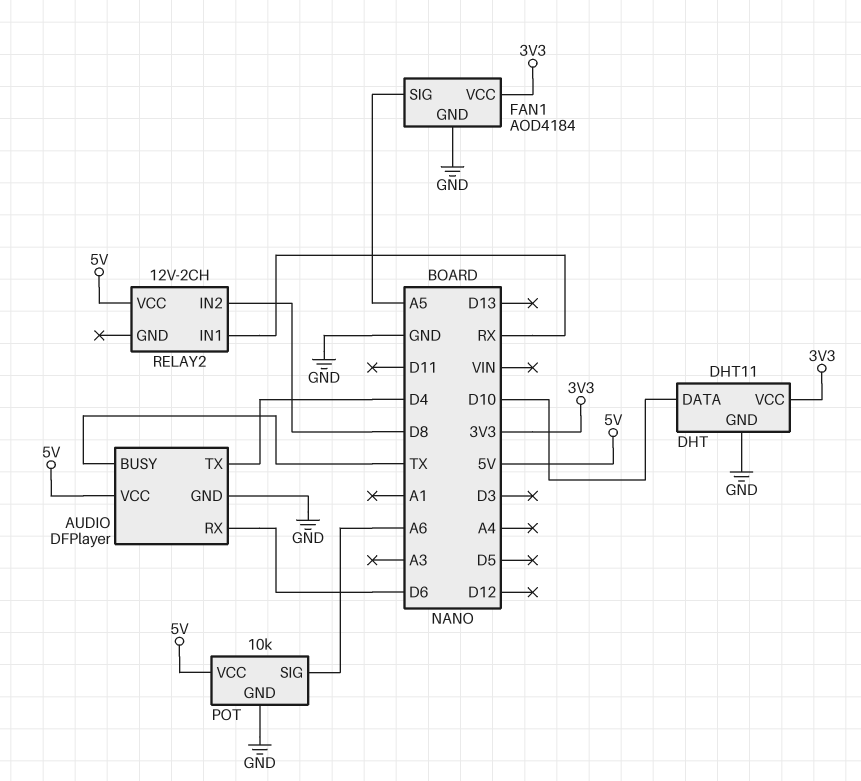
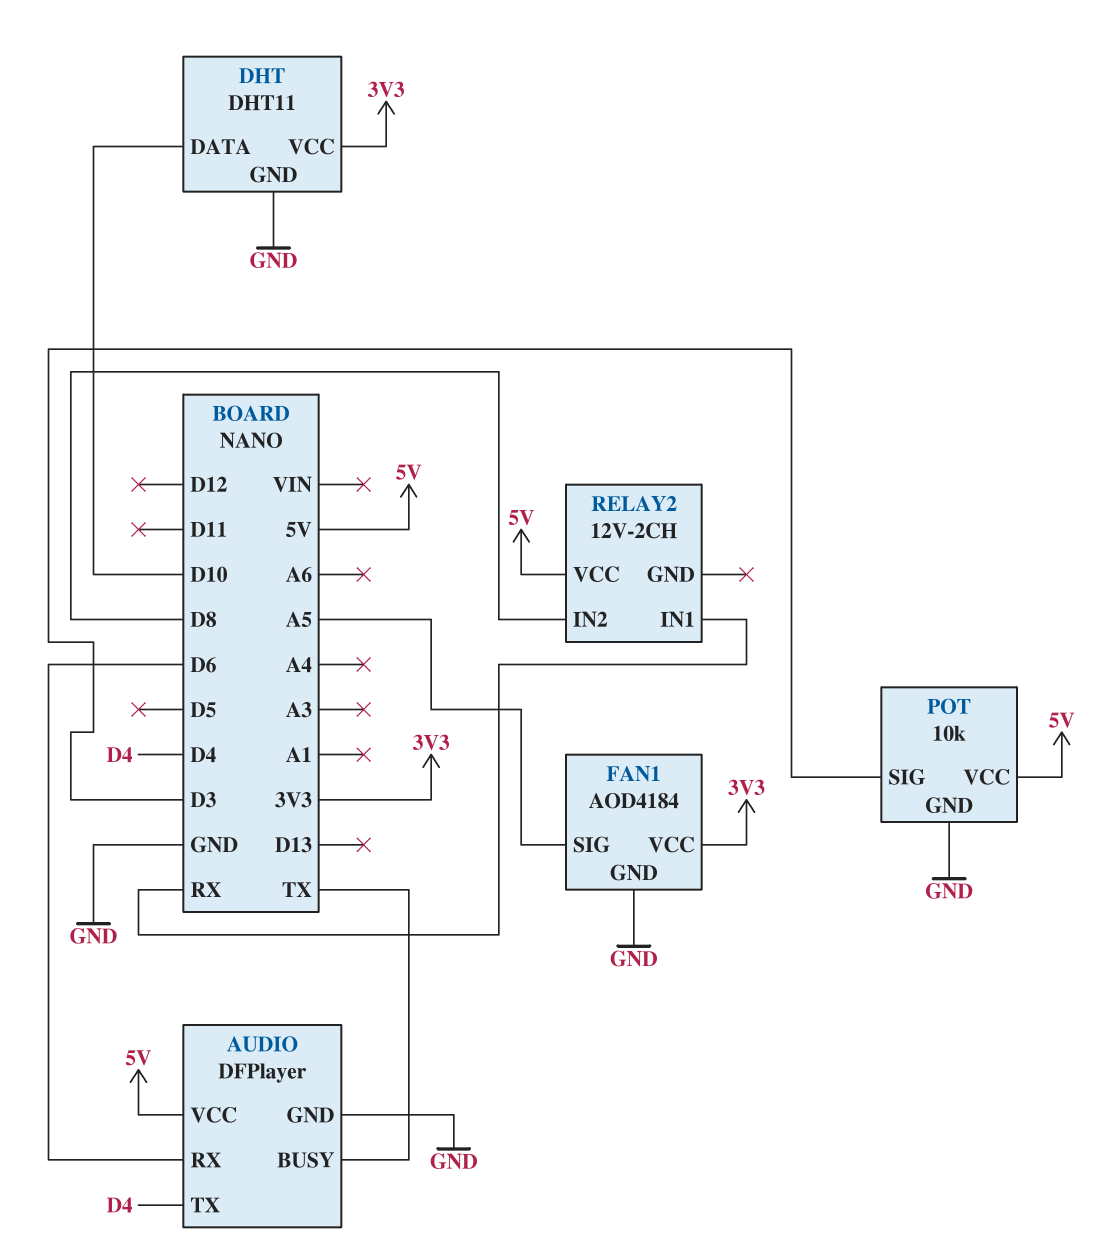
POT pin SIG: A6 -> D3

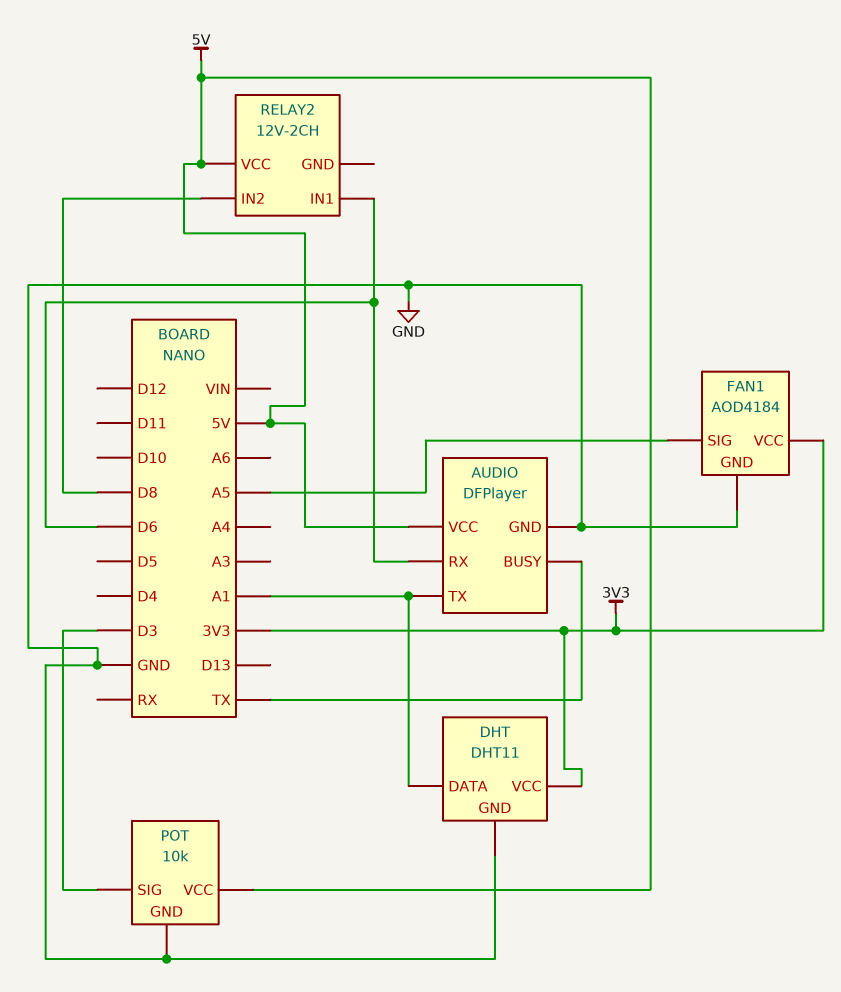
AUDIO pin TX: D4 -> A1
DHT pin DATA: D10 -> A1
RELAY2 pin IN1: RX -> D6

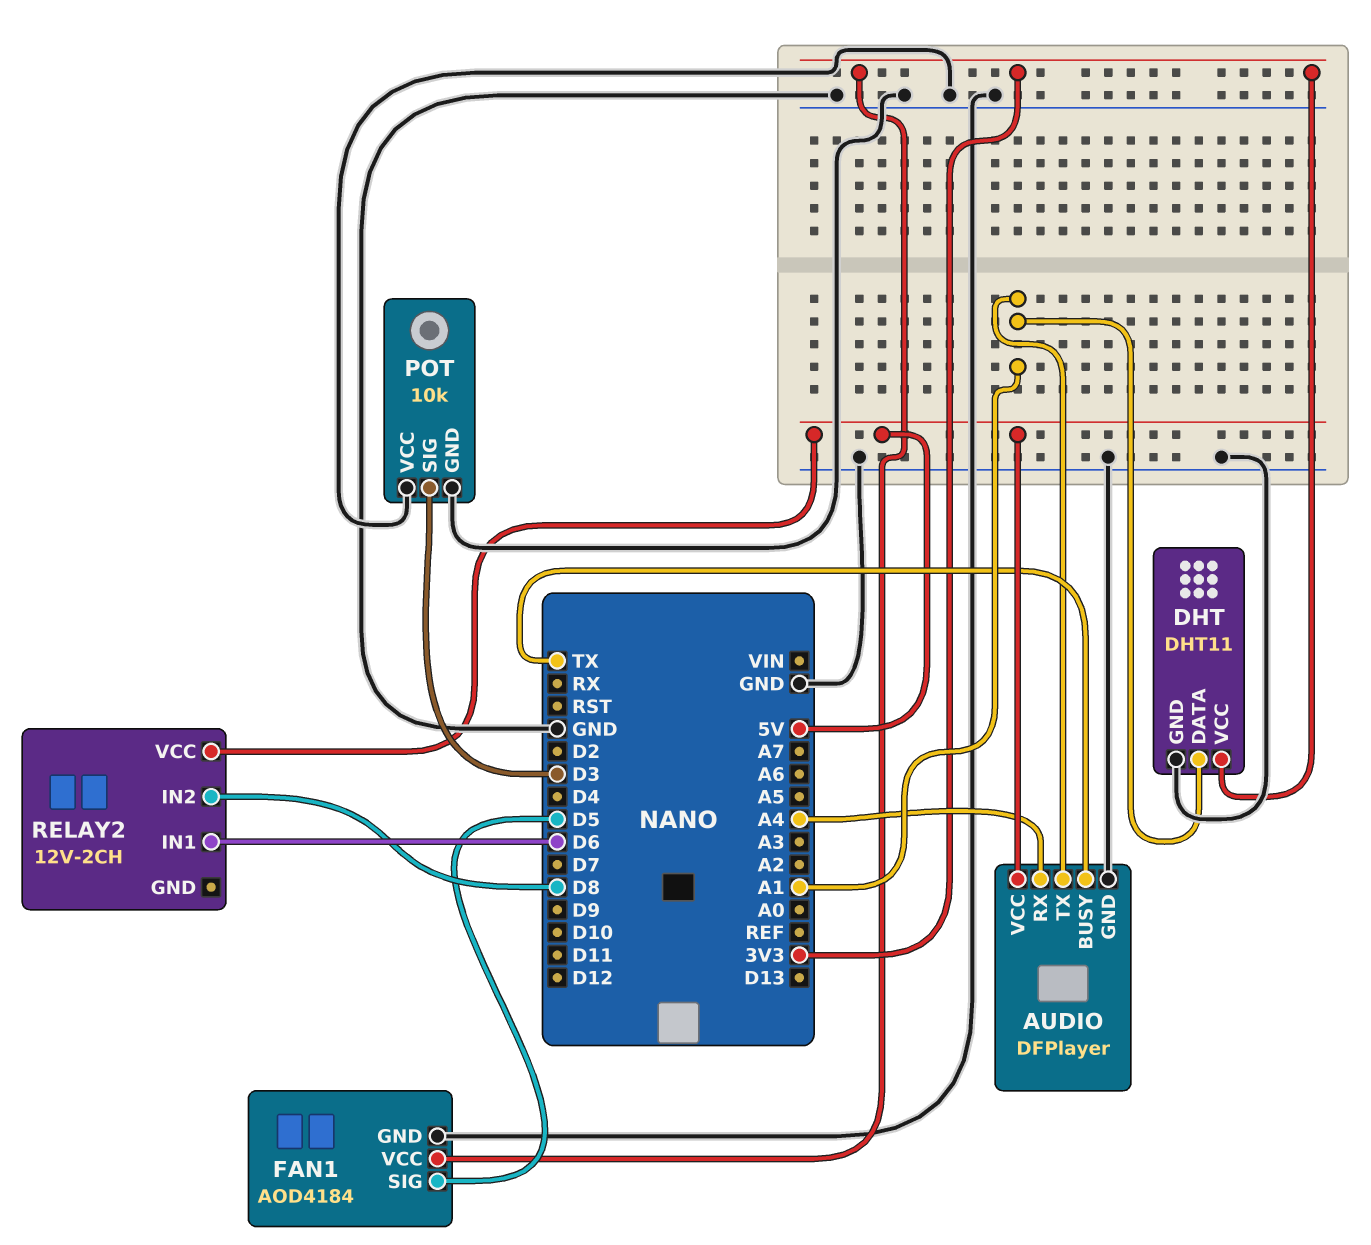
AUDIO pin RX: D6 -> A4
FAN1 pin SIG: A5 -> D5
POT pin VCC: 5V -> GND

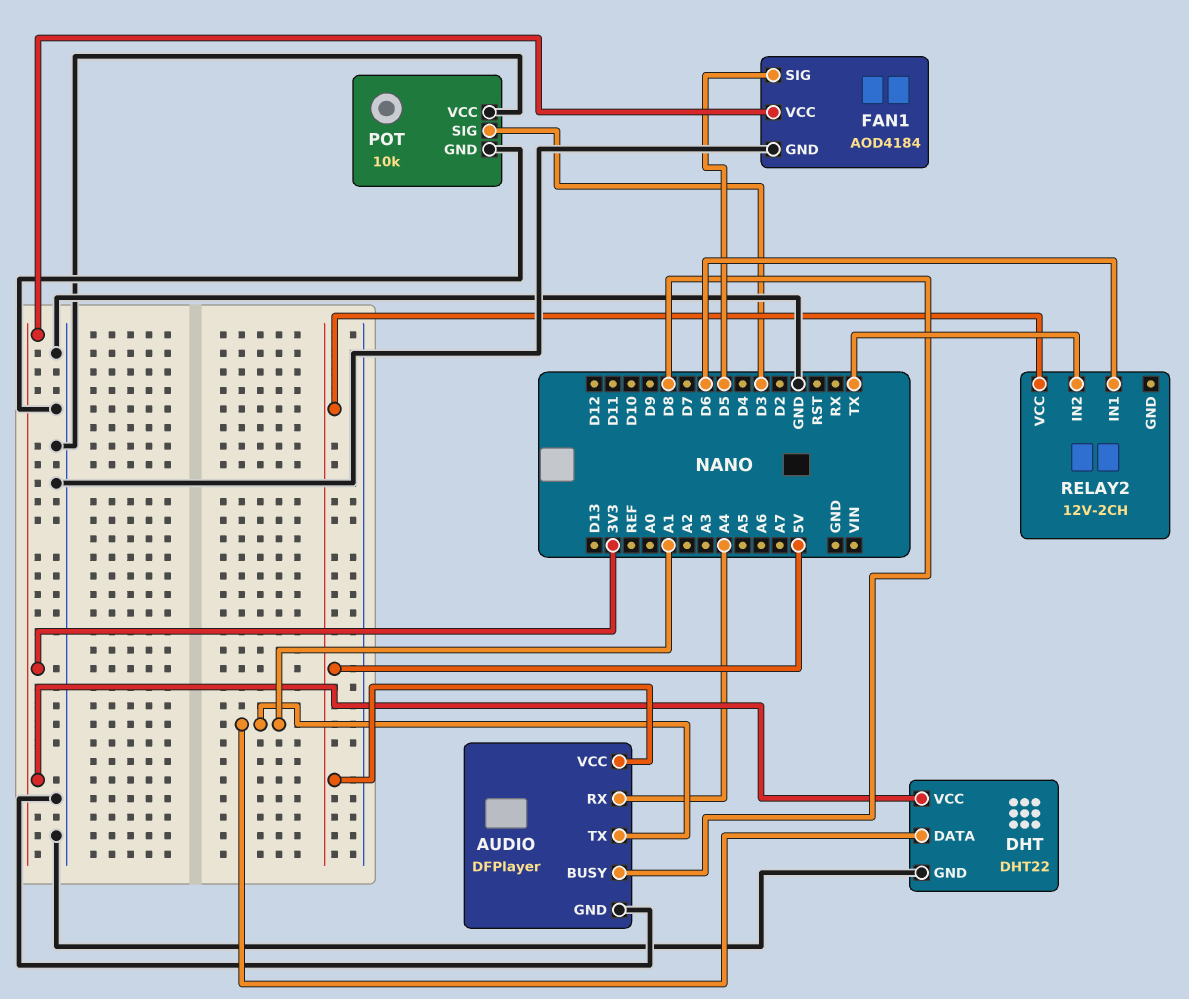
AUDIO pin BUSY: TX -> D8
DHT: DHT11 -> DHT22
RELAY2 pin IN2: D8 -> TX

